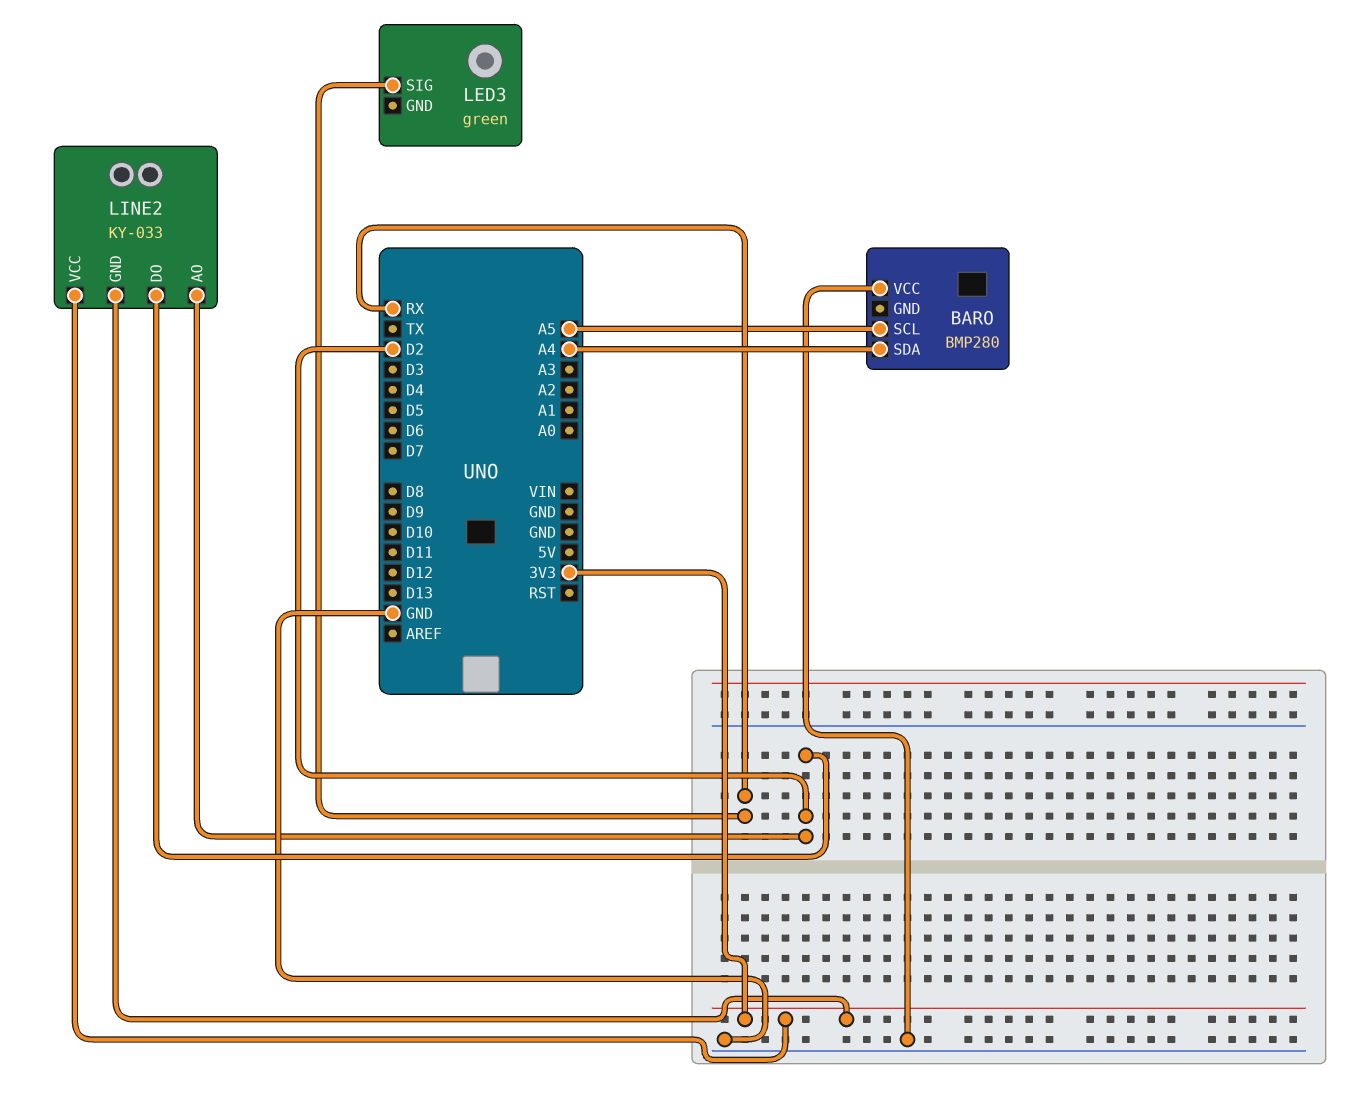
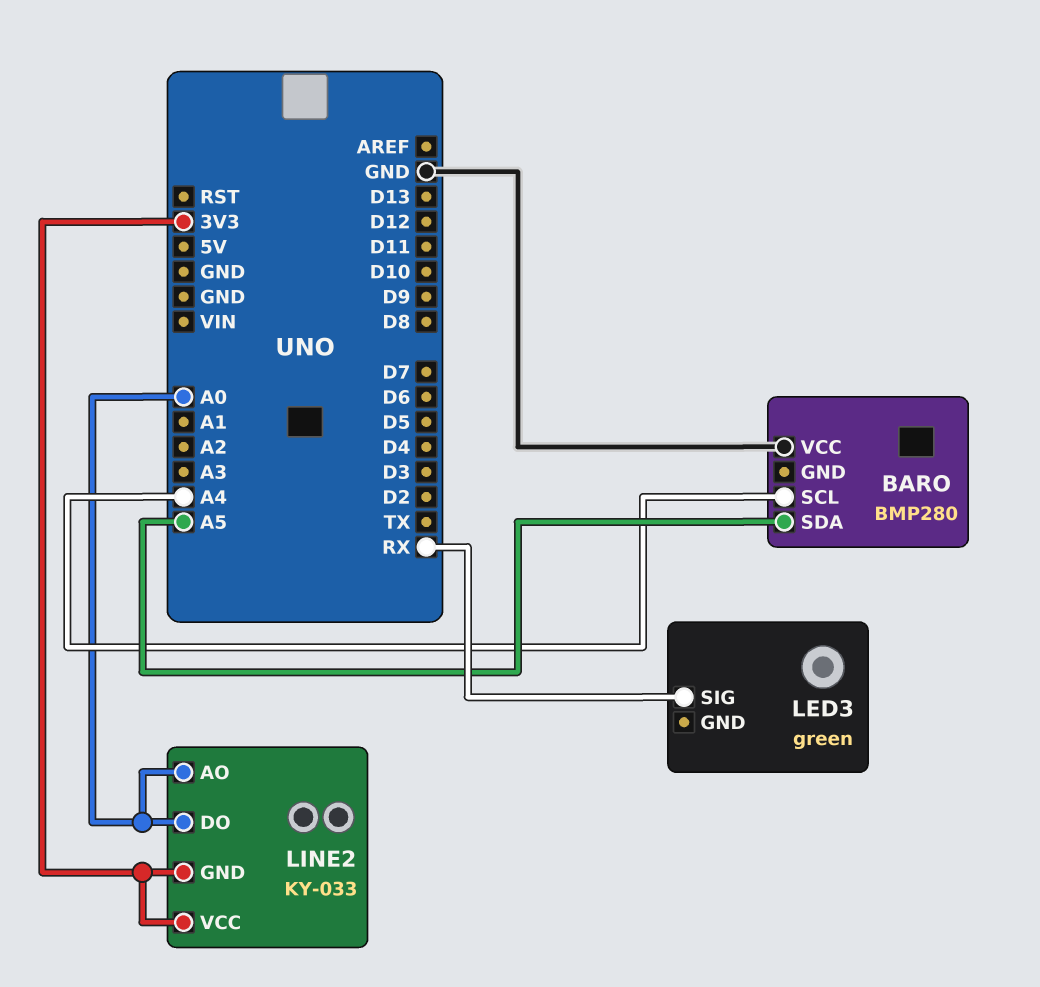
BARO pin SCL: A5 -> A4
BARO pin SDA: A4 -> A5
LINE2 pin AO: D2 -> A0
LINE2 pin DO: D2 -> A0

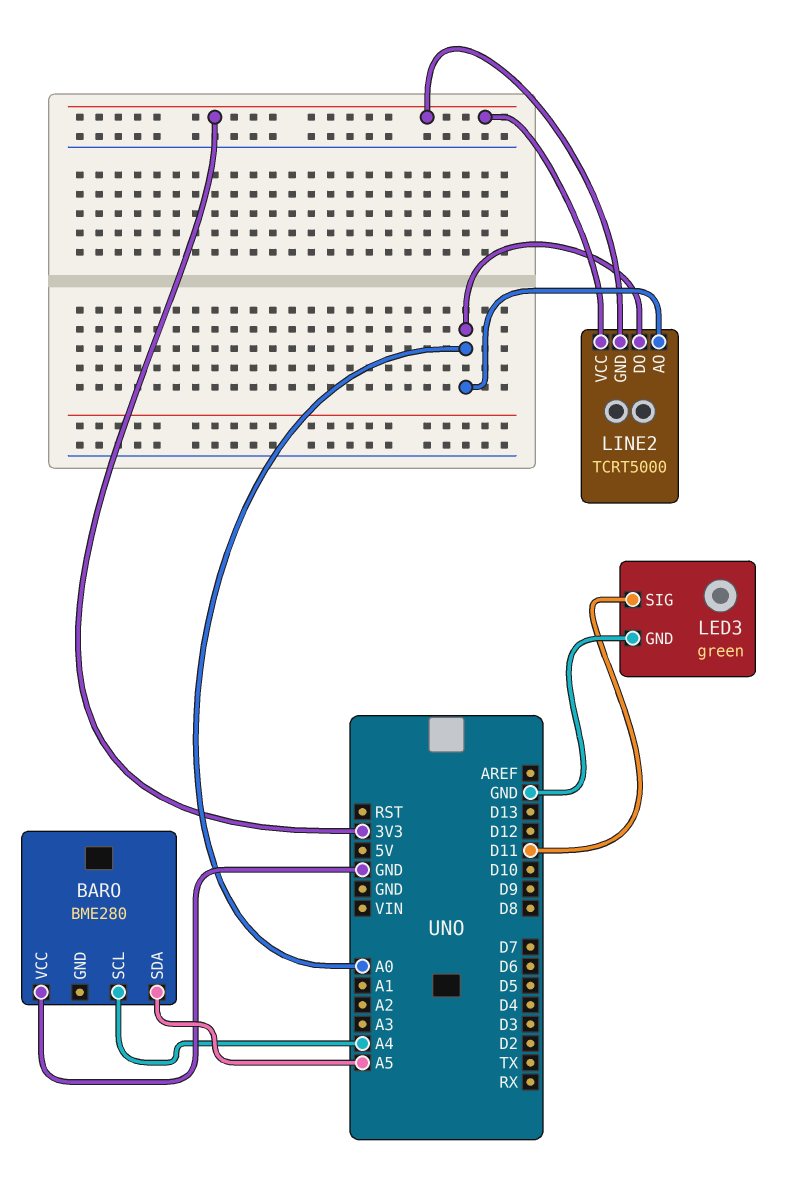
BARO: BMP280 -> BME280
LED3 pin GND: none -> GND
LED3 pin SIG: RX -> D11
LINE2: KY-033 -> TCRT5000

